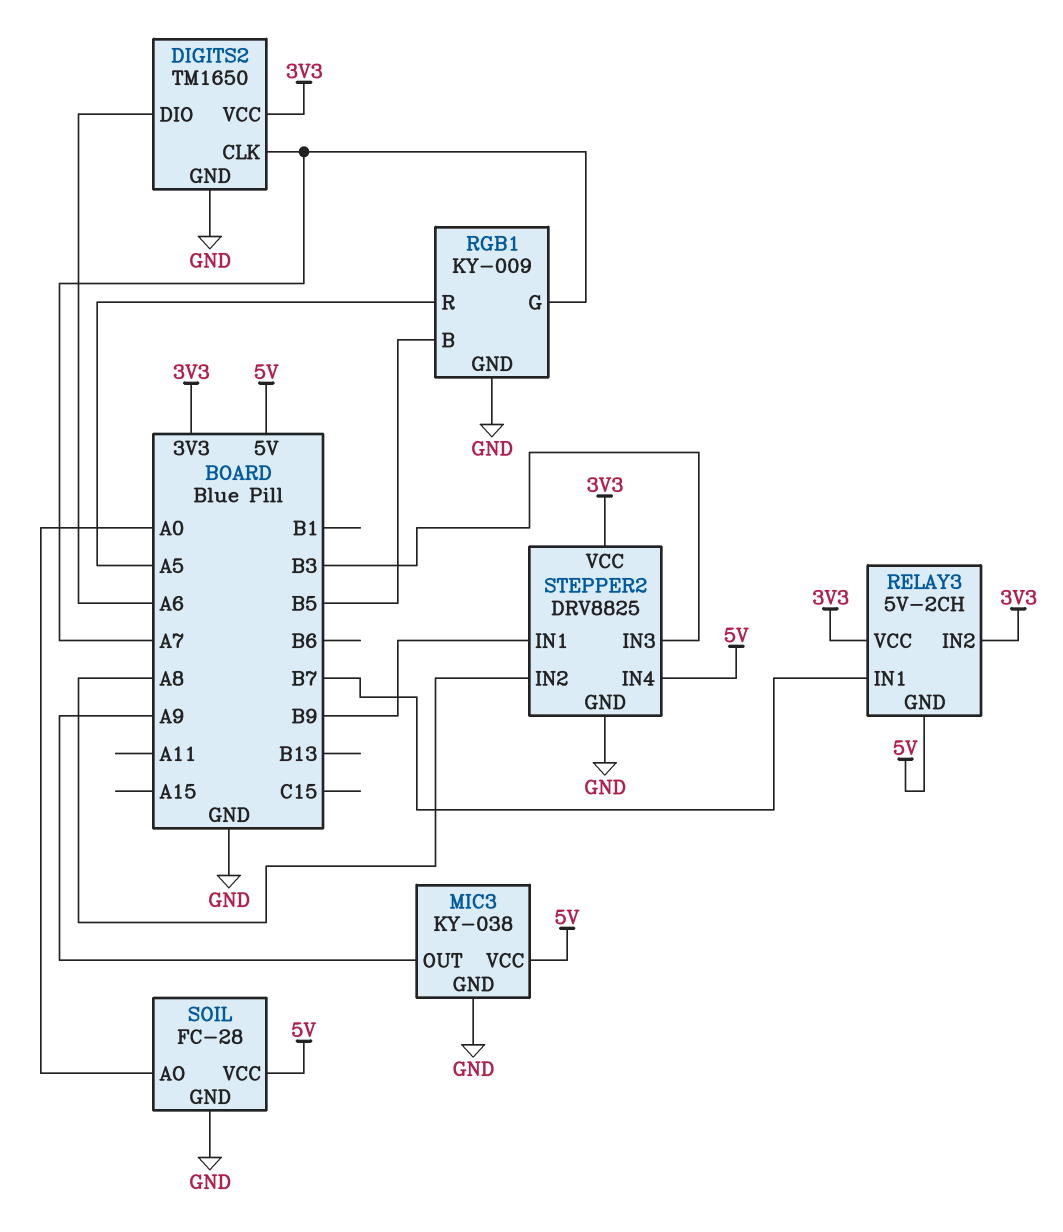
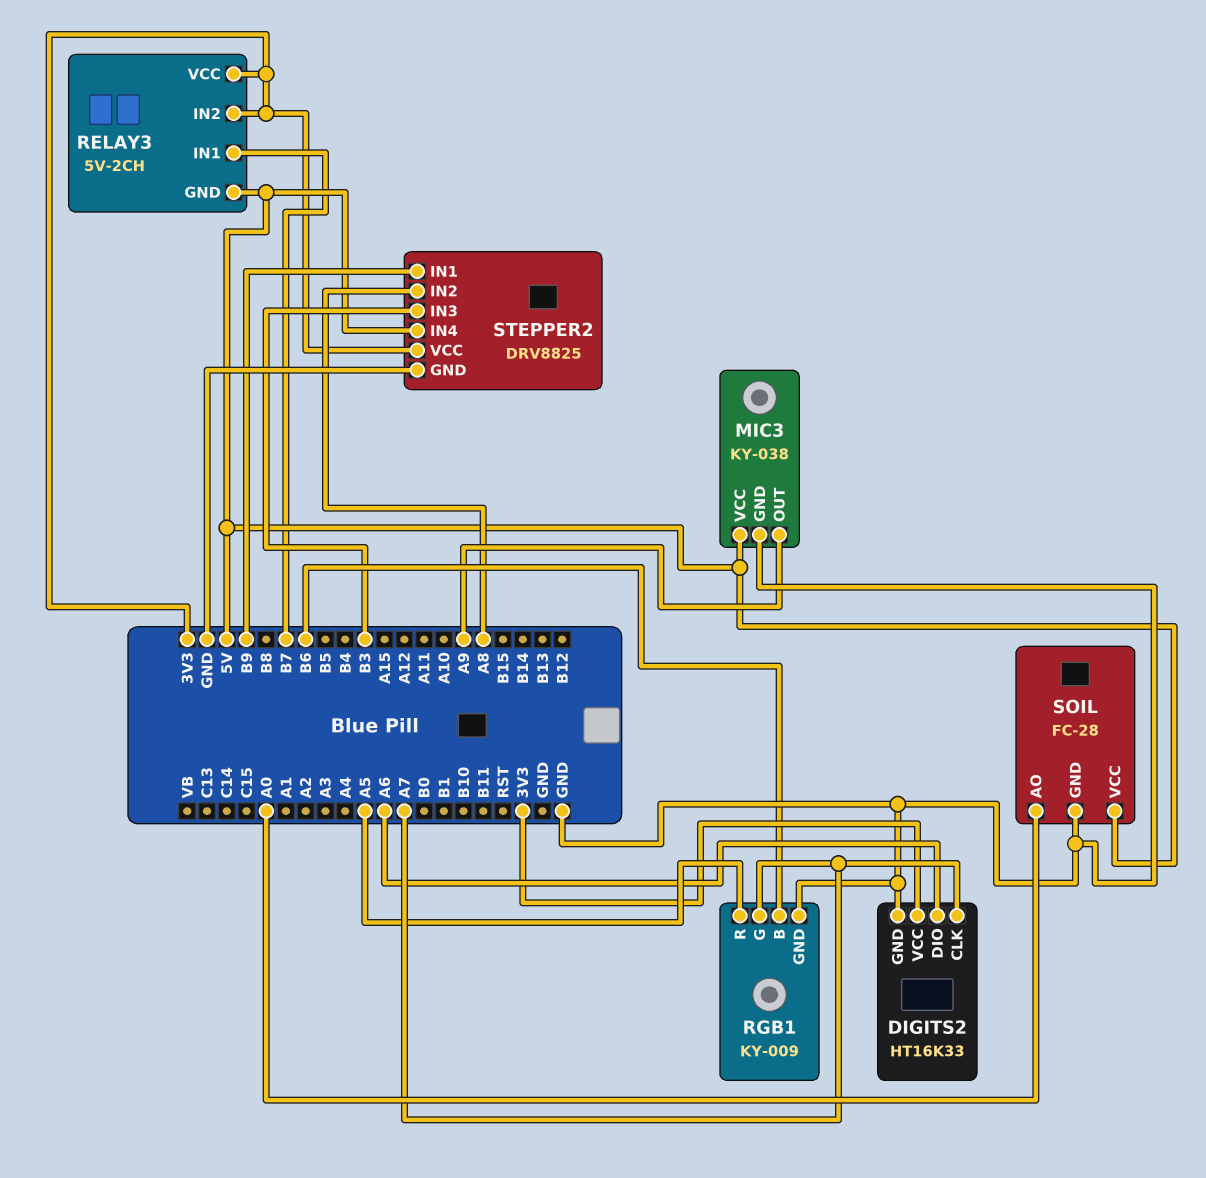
DIGITS2: TM1650 -> HT16K33
RGB1 pin B: B5 -> B6

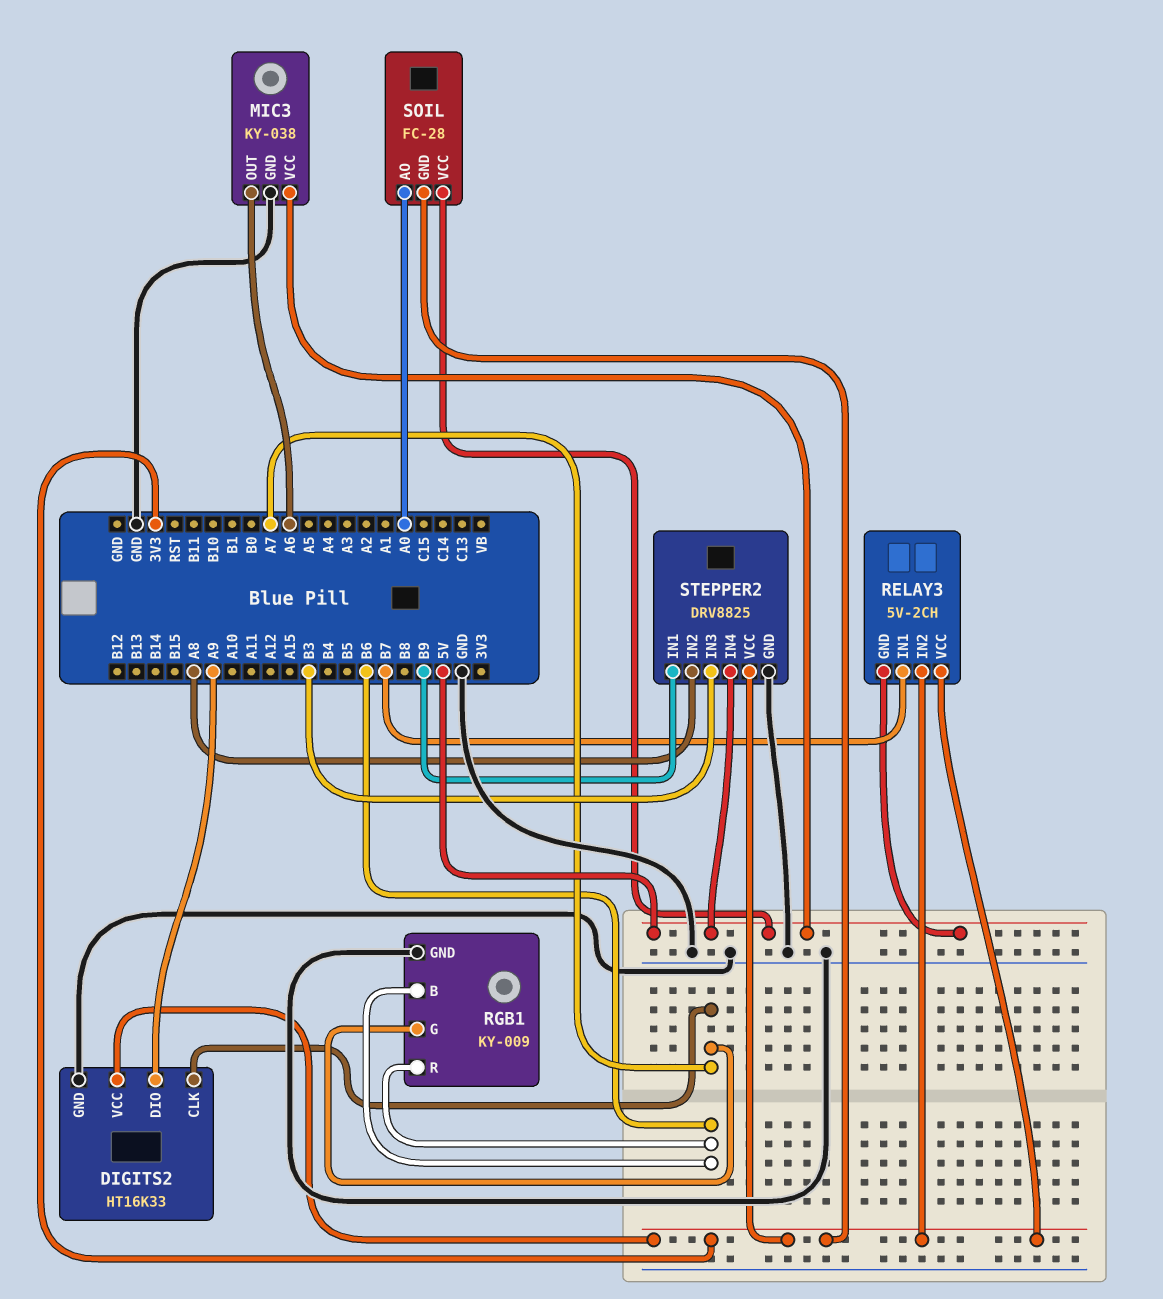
DIGITS2 pin DIO: A6 -> A9
MIC3 pin OUT: A9 -> A6
RGB1 pin R: A5 -> B6
SOIL pin GND: GND -> 3V3

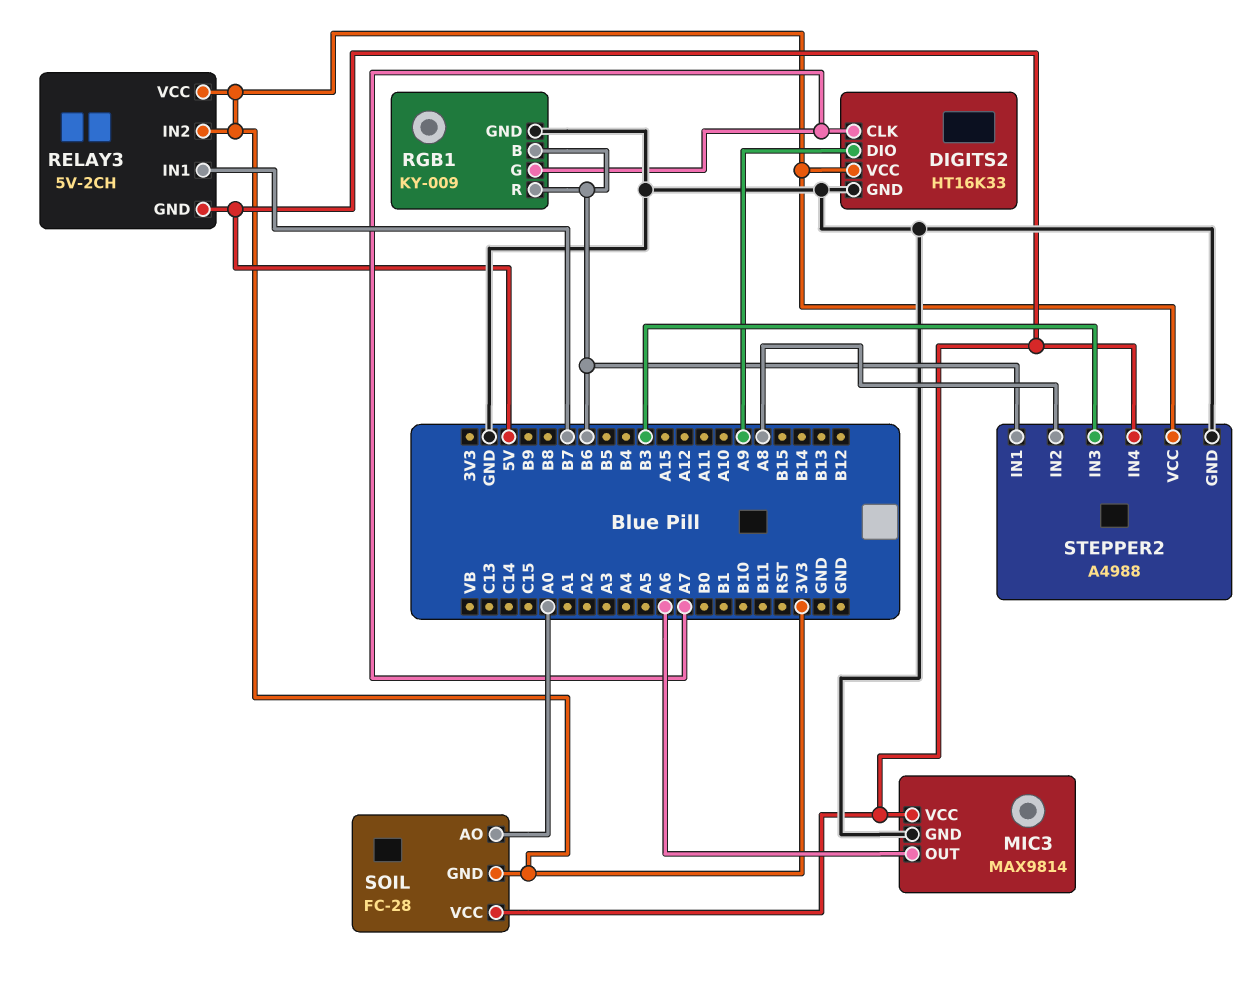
MIC3: KY-038 -> MAX9814
STEPPER2: DRV8825 -> A4988
STEPPER2 pin IN1: B9 -> B6

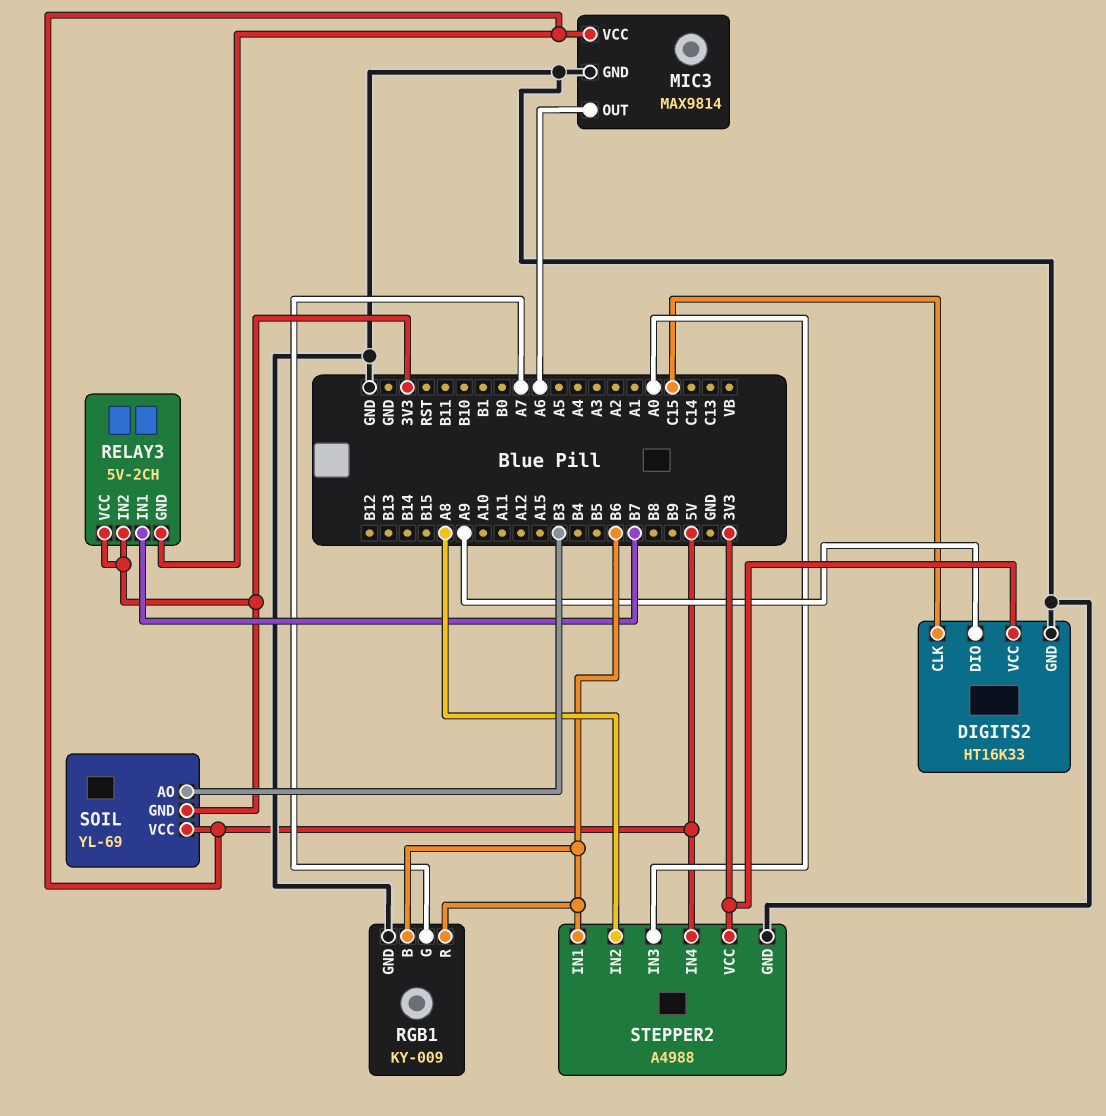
DIGITS2 pin CLK: A7 -> C15
SOIL: FC-28 -> YL-69
SOIL pin AO: A0 -> B3
STEPPER2 pin IN3: B3 -> A0

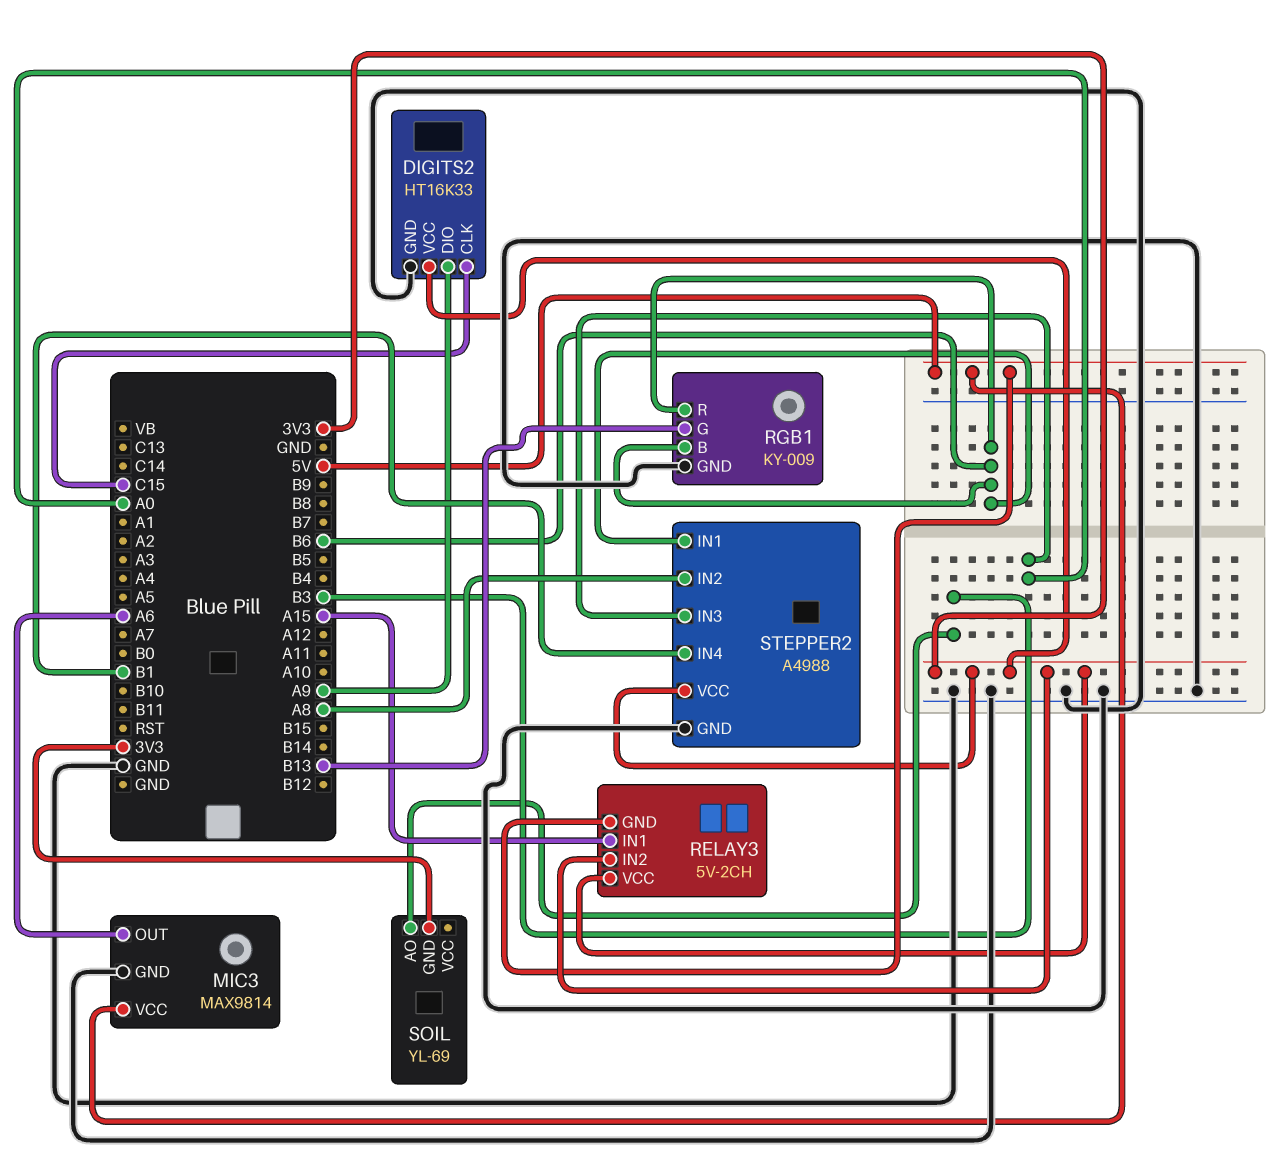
RELAY3 pin IN1: B7 -> A15
RGB1 pin G: A7 -> B13
SOIL pin VCC: 5V -> none
STEPPER2 pin IN4: 5V -> B1

